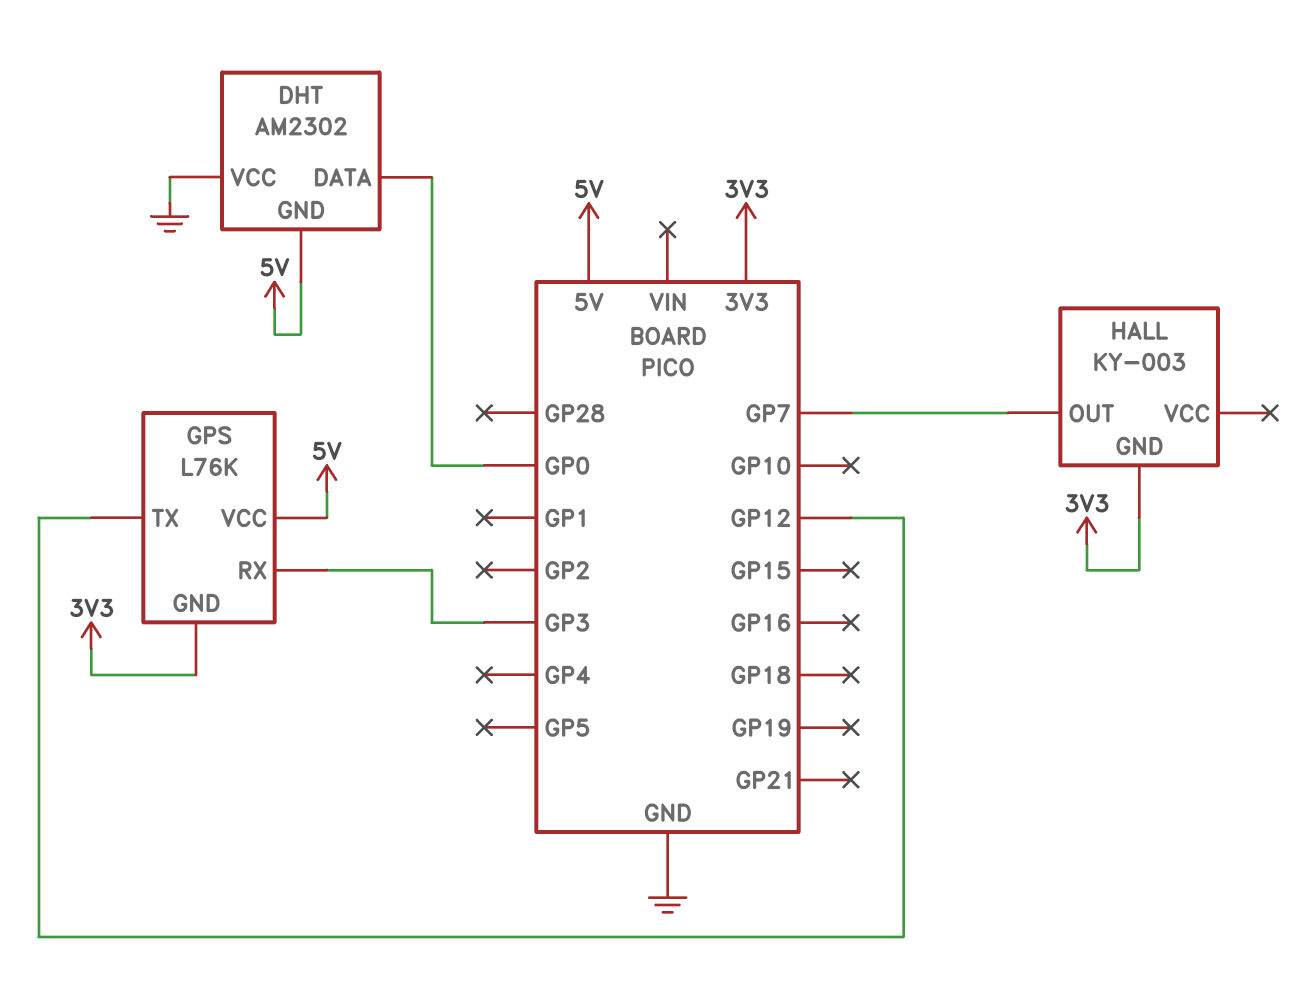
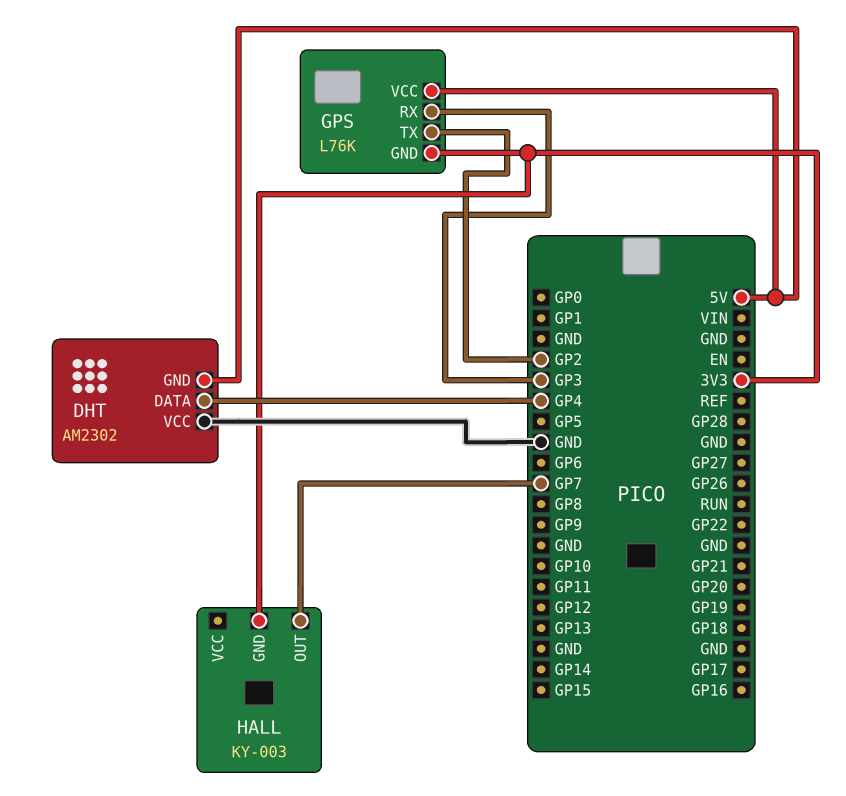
DHT pin DATA: GP0 -> GP4
GPS pin TX: GP12 -> GP2

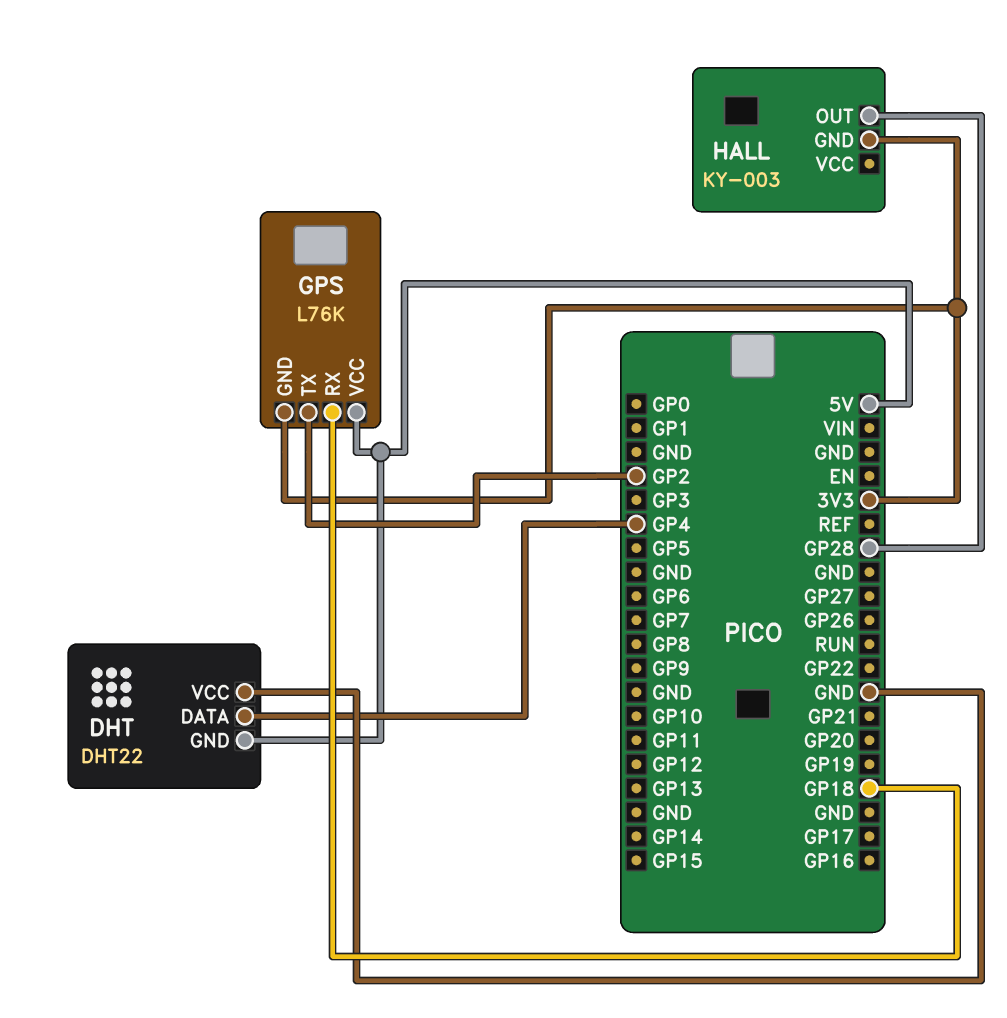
DHT: AM2302 -> DHT22
GPS pin RX: GP3 -> GP18
HALL pin OUT: GP7 -> GP28

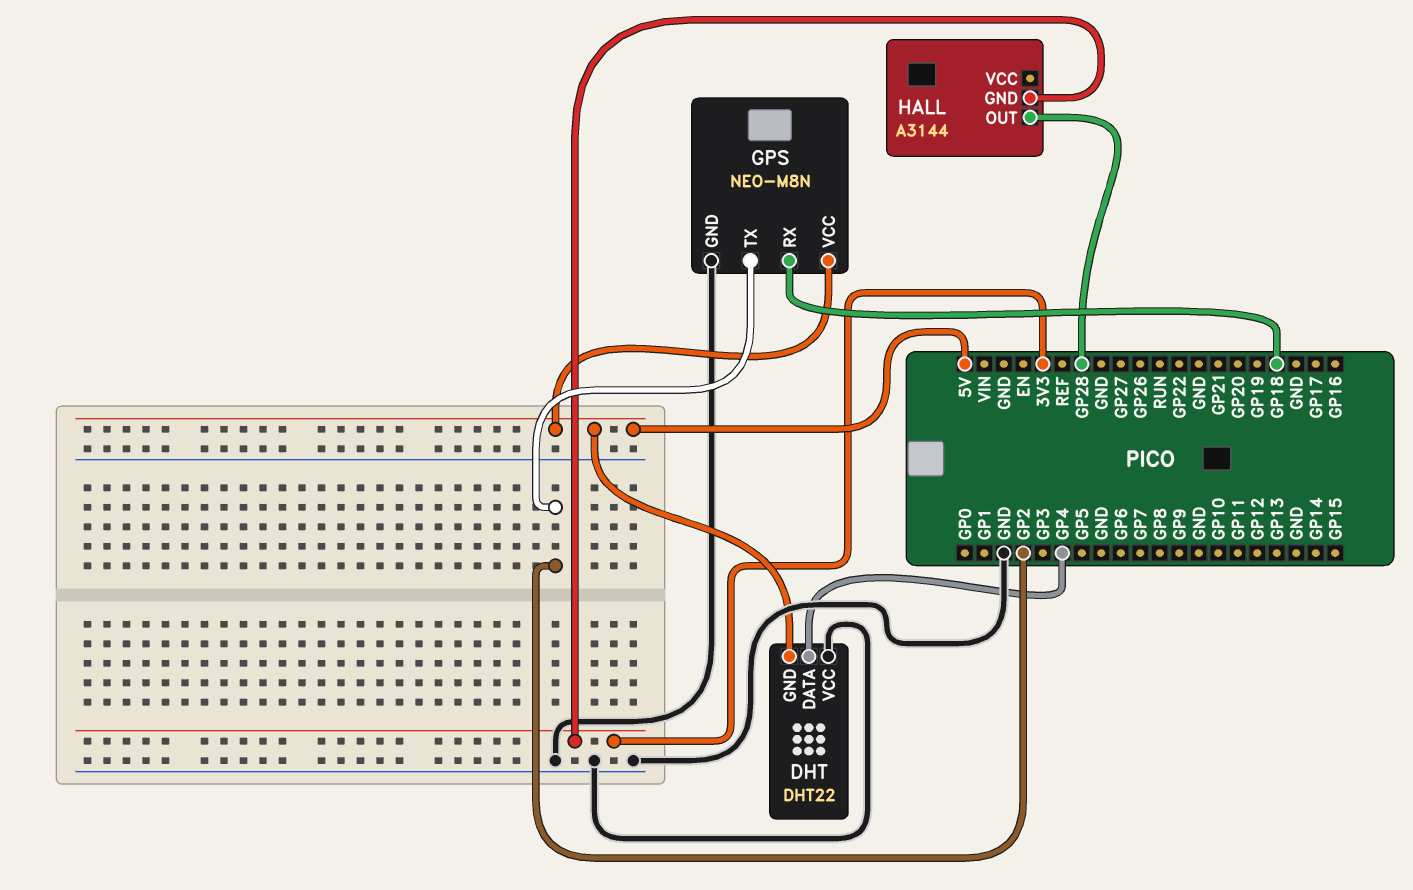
GPS: L76K -> NEO-M8N
GPS pin GND: 3V3 -> GND
HALL: KY-003 -> A3144

